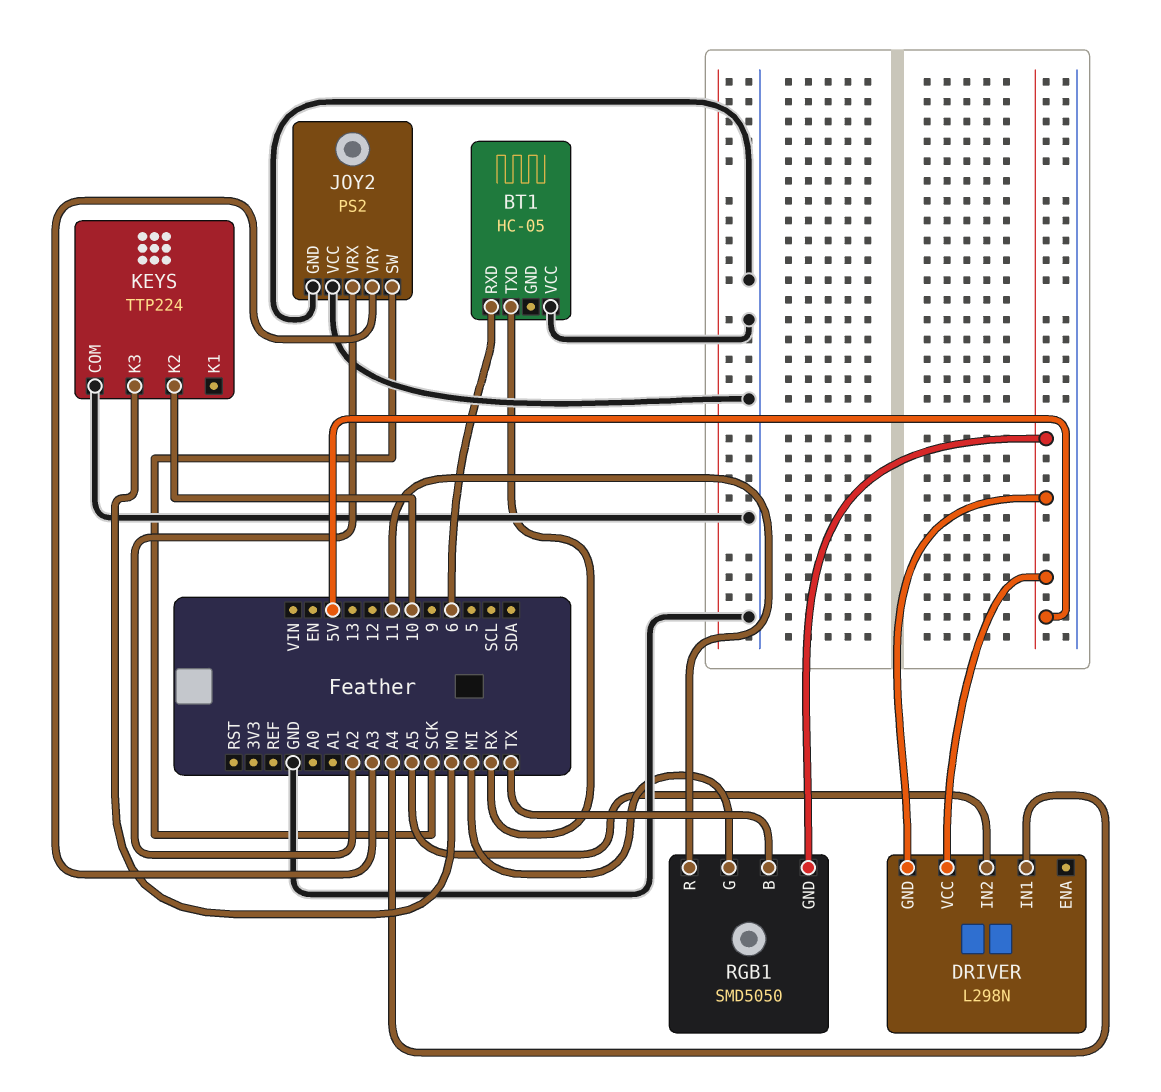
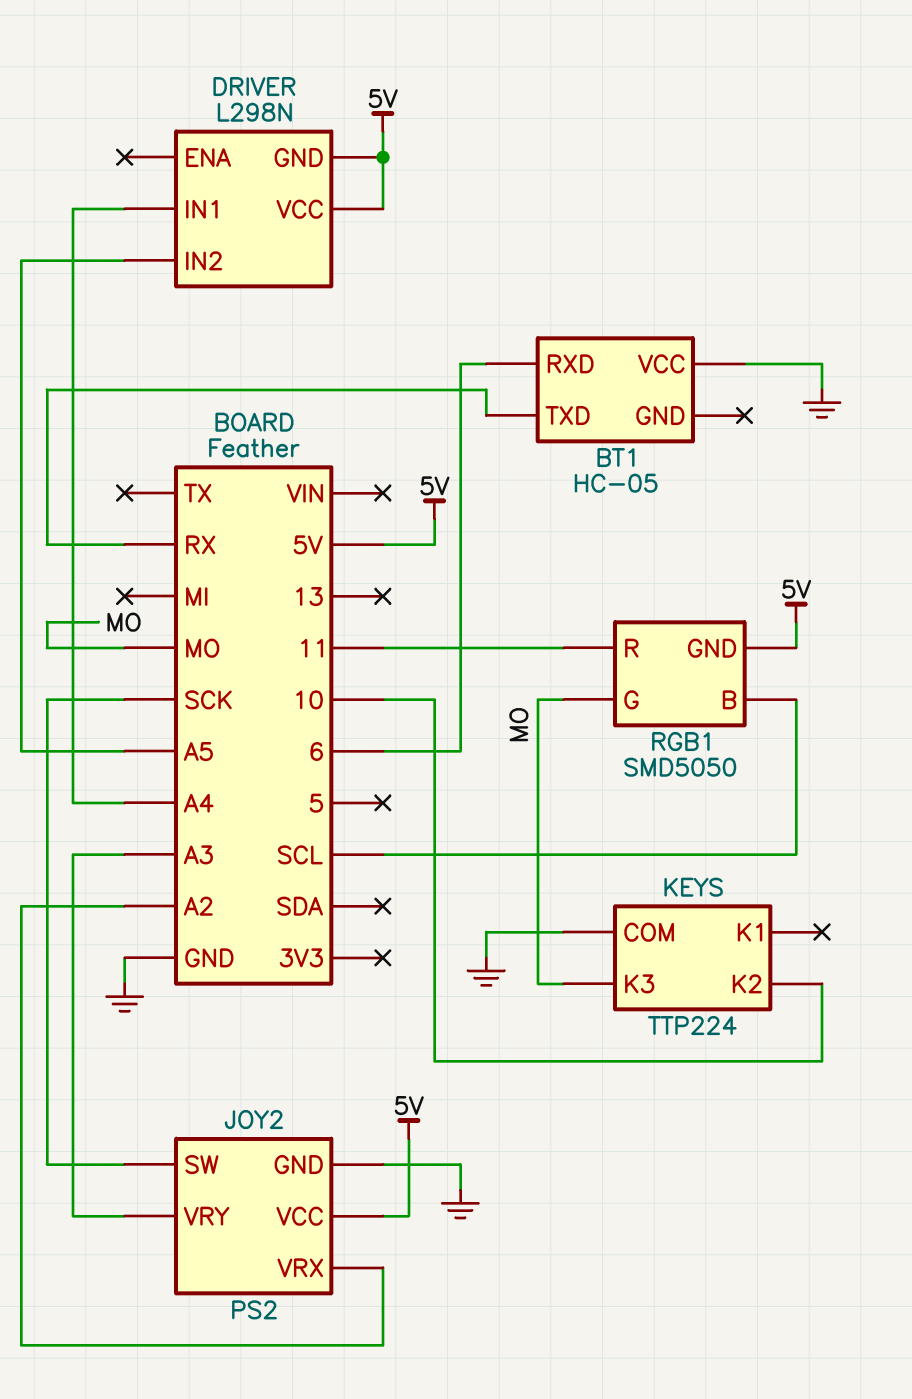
JOY2 pin VCC: GND -> 5V
RGB1 pin B: TX -> SCL
RGB1 pin G: MI -> MO

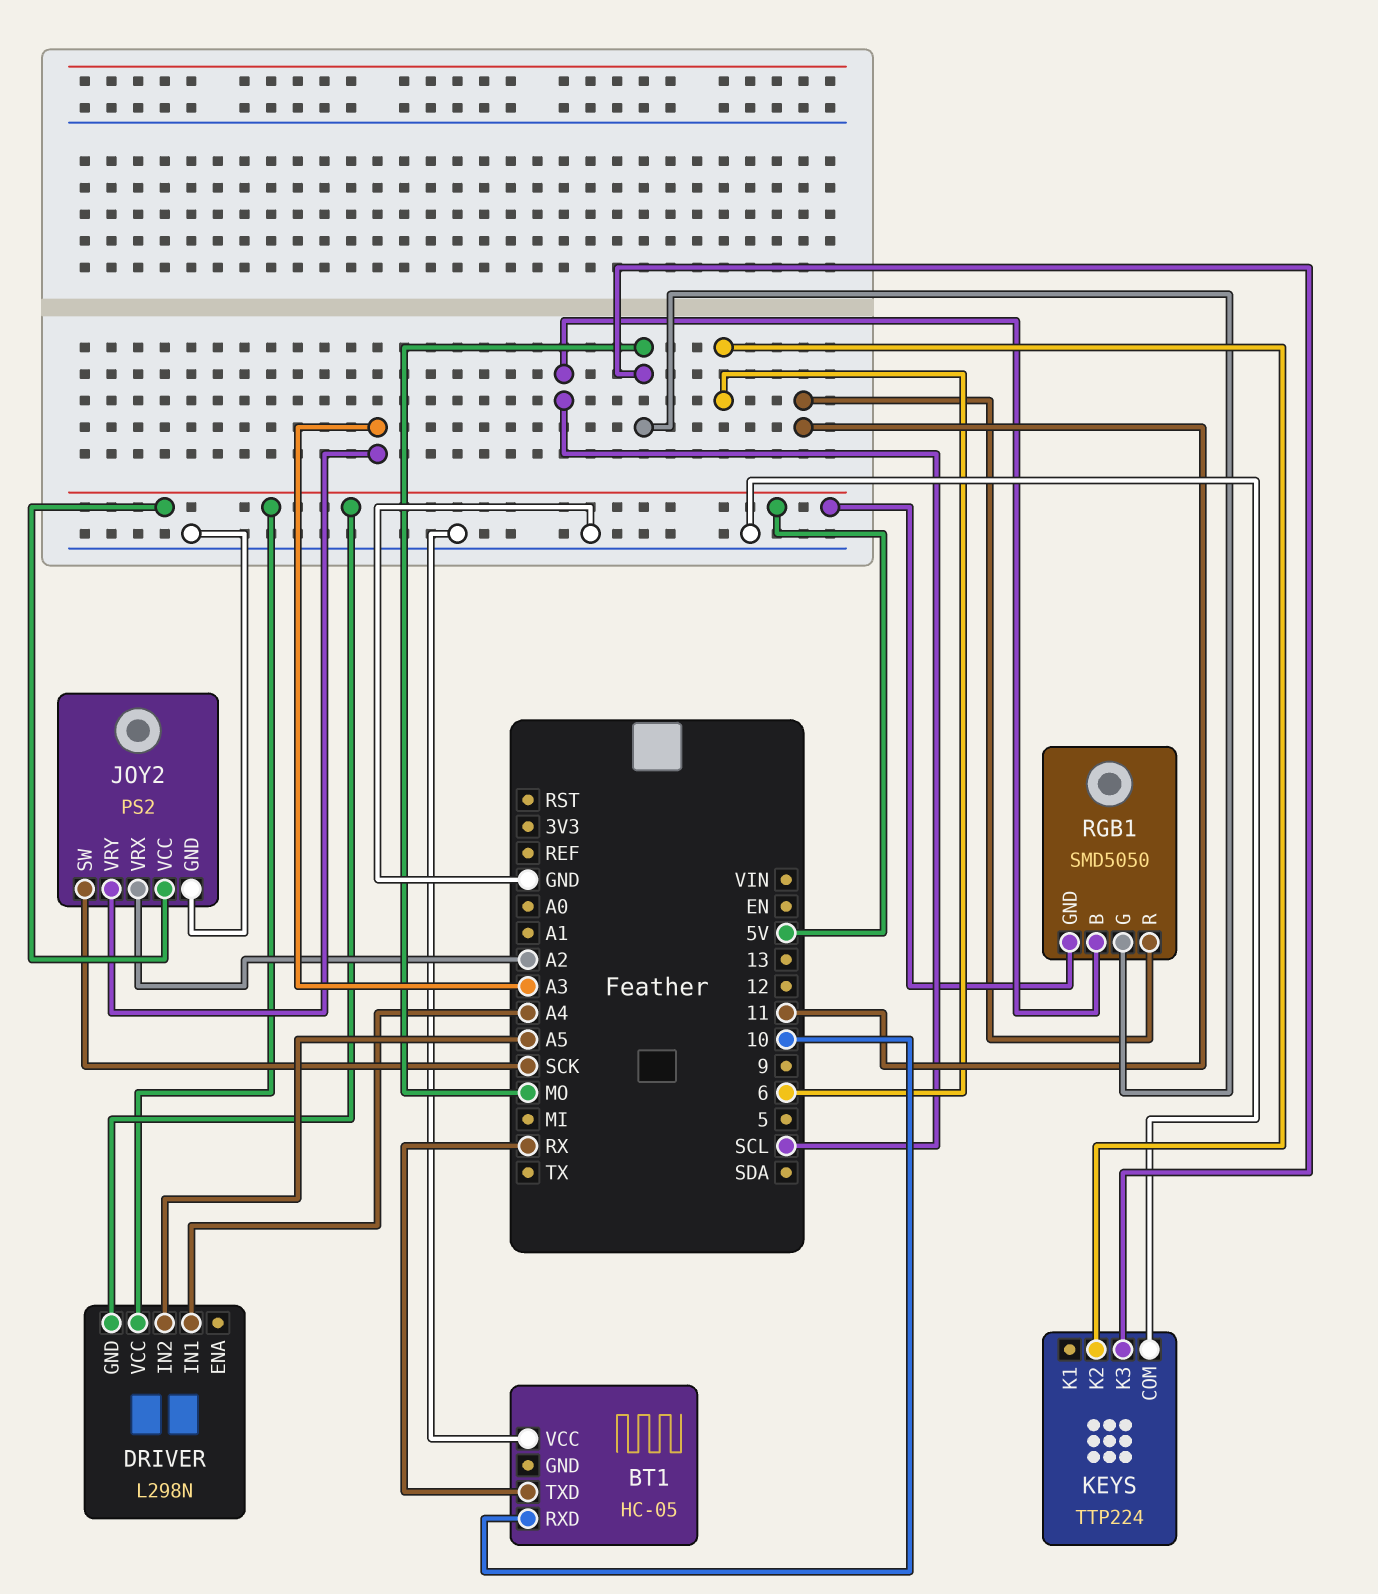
BT1 pin RXD: 6 -> 10
KEYS pin K2: 10 -> 6

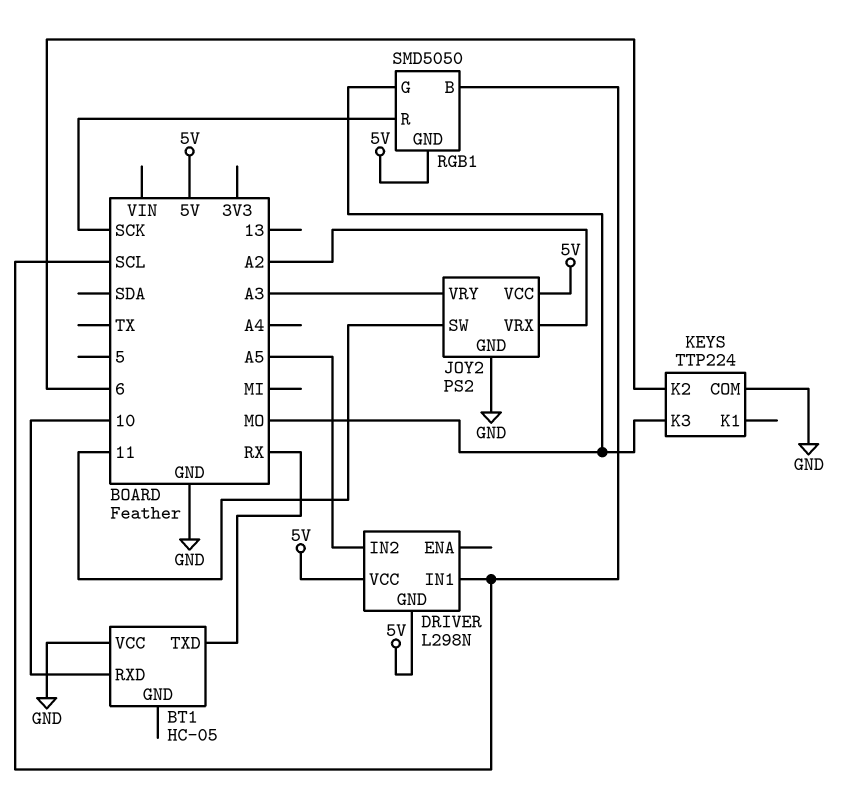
DRIVER pin IN1: A4 -> SCL
JOY2 pin SW: SCK -> 11
RGB1 pin R: 11 -> SCK

